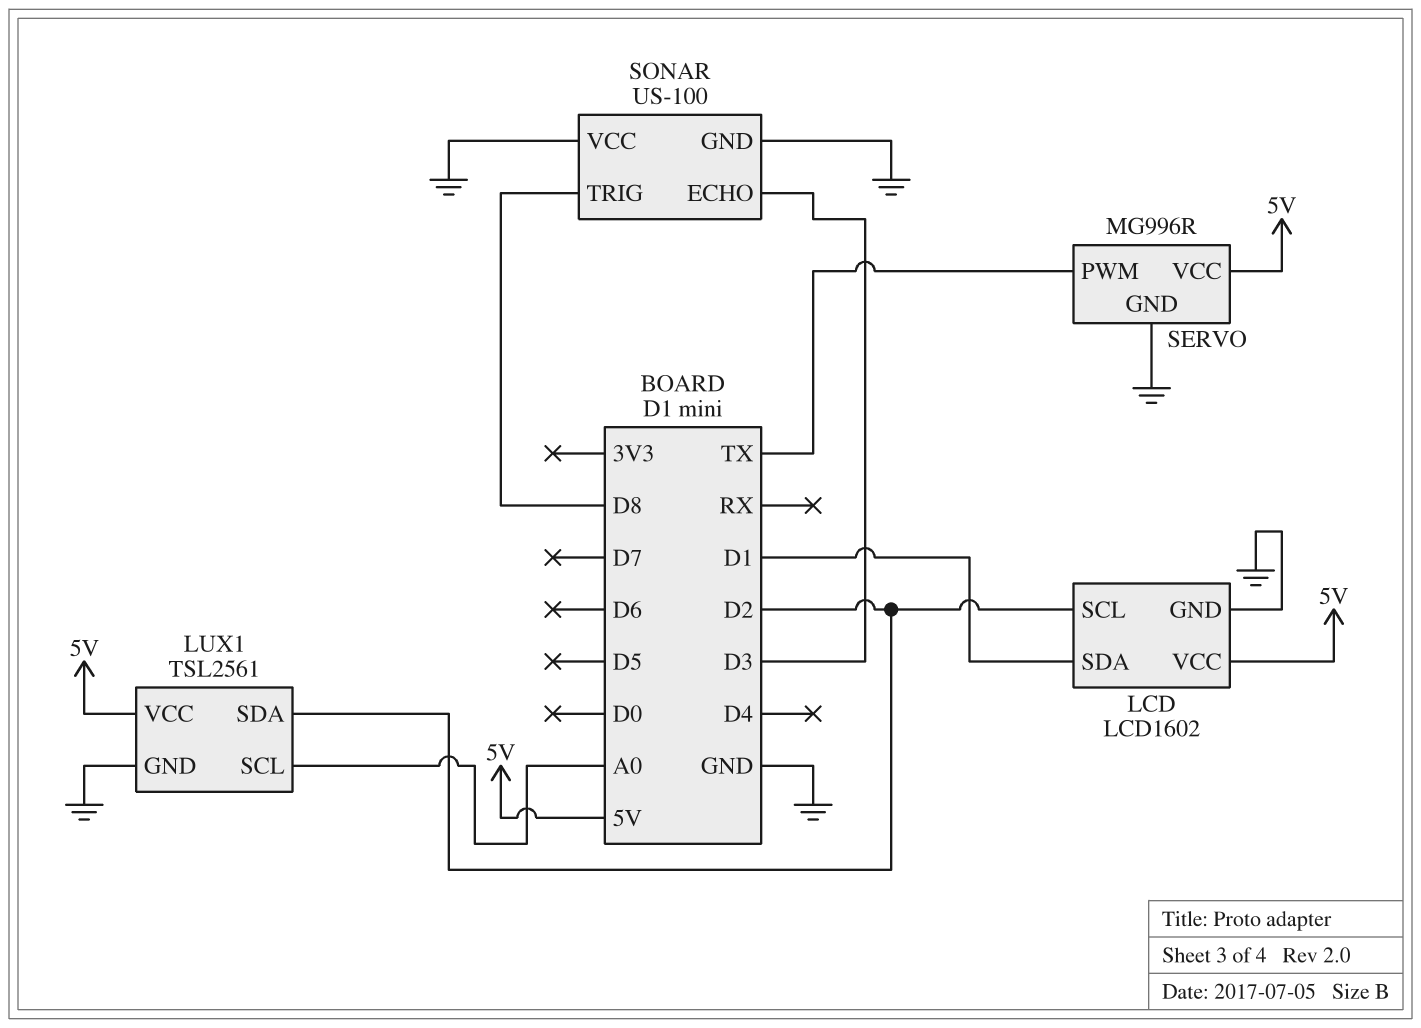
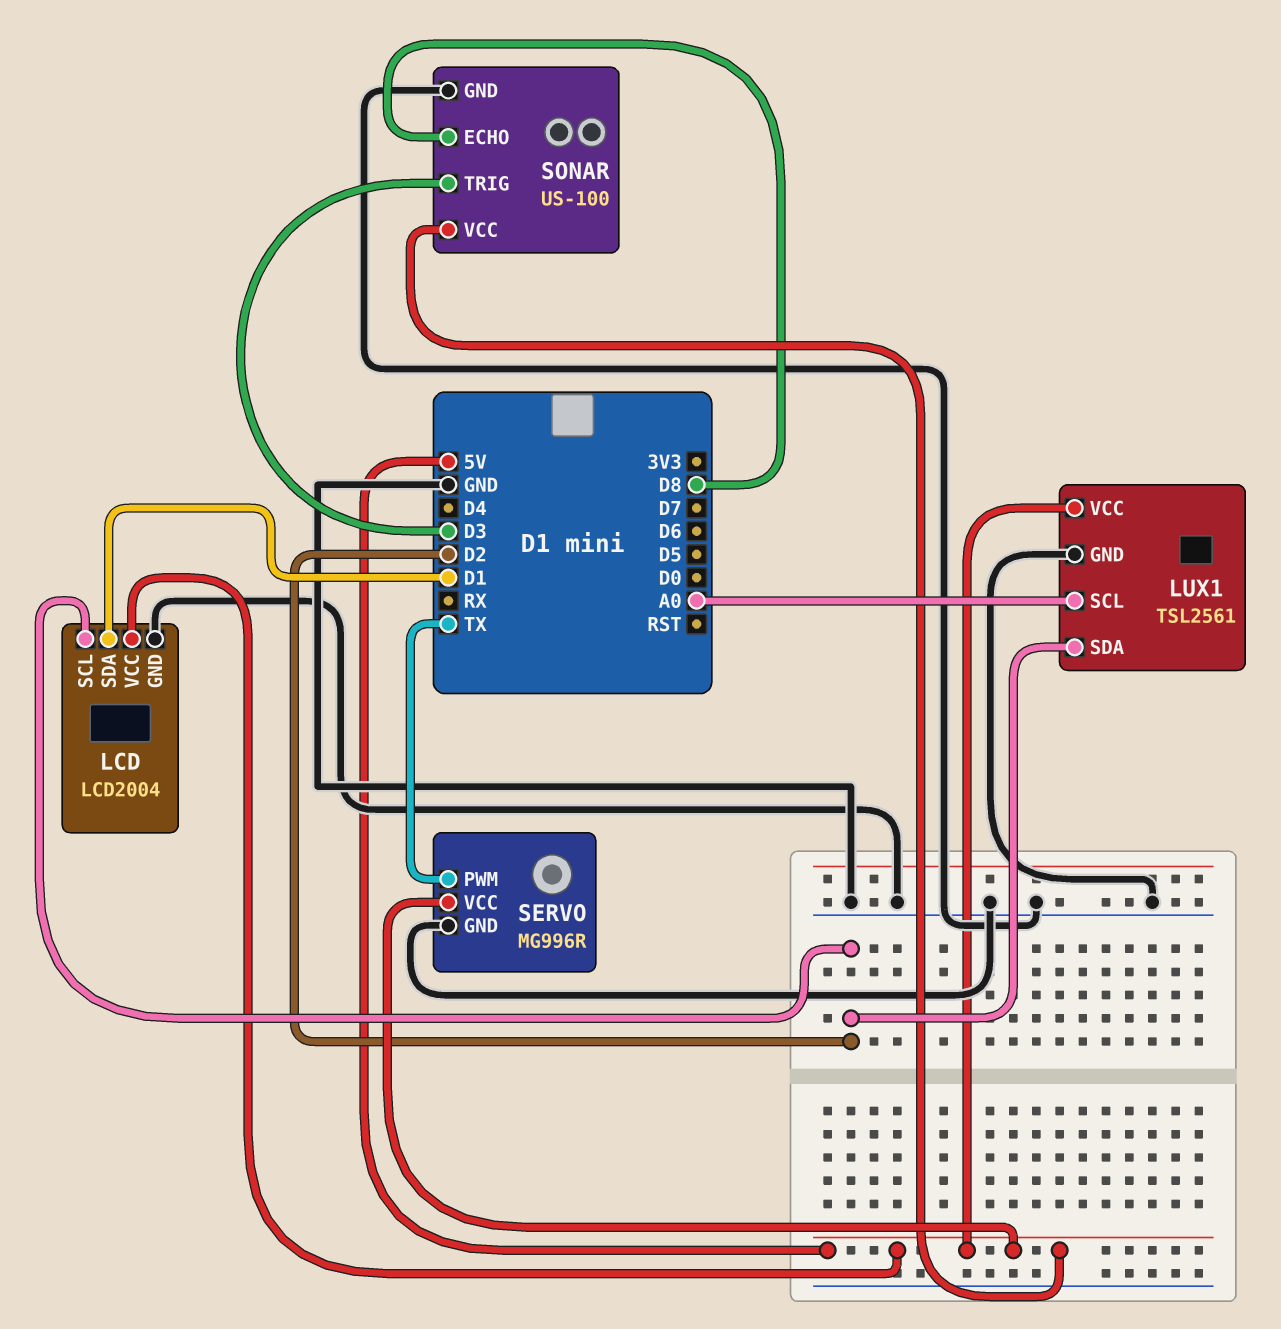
LCD: LCD1602 -> LCD2004
SONAR pin ECHO: D3 -> D8
SONAR pin TRIG: D8 -> D3
SONAR pin VCC: GND -> 5V

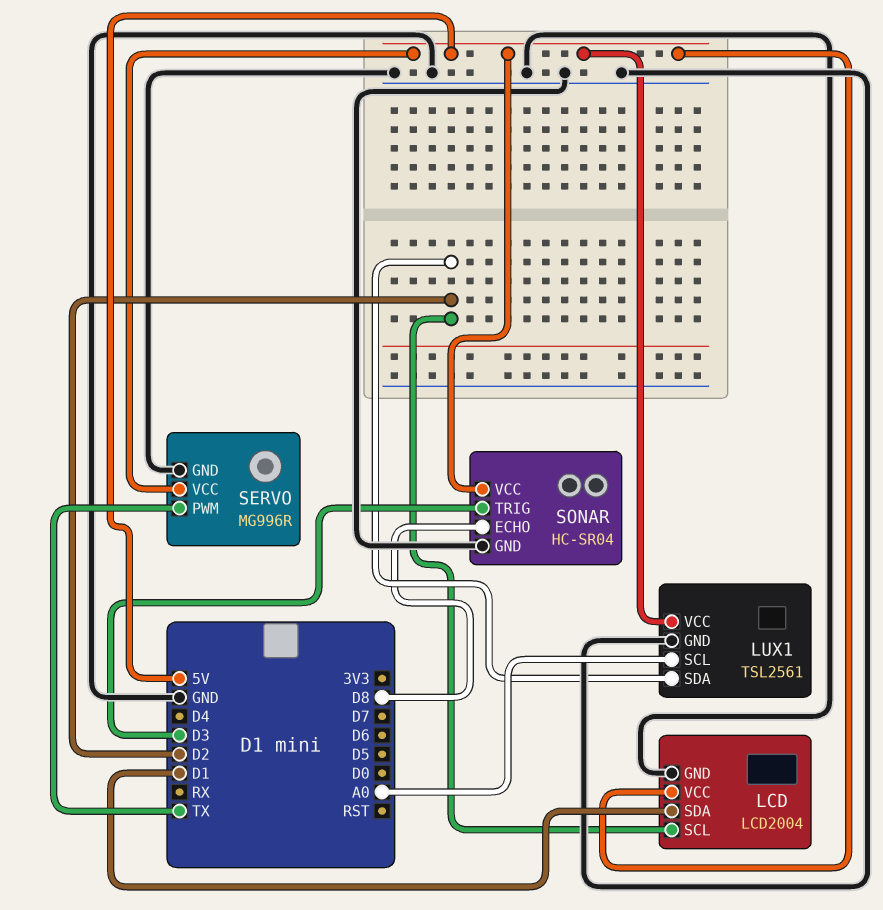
SONAR: US-100 -> HC-SR04

